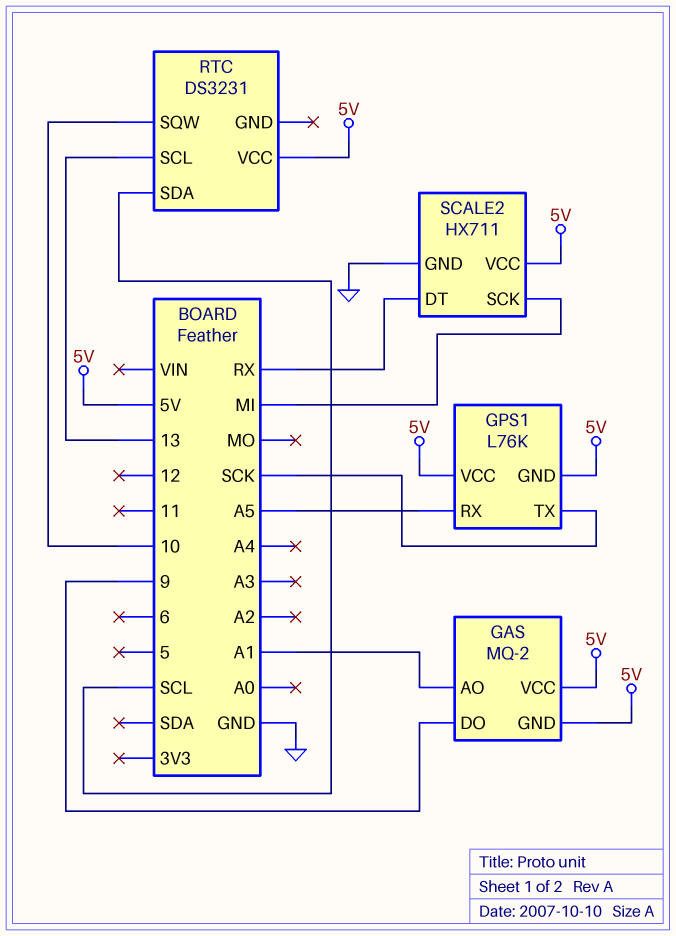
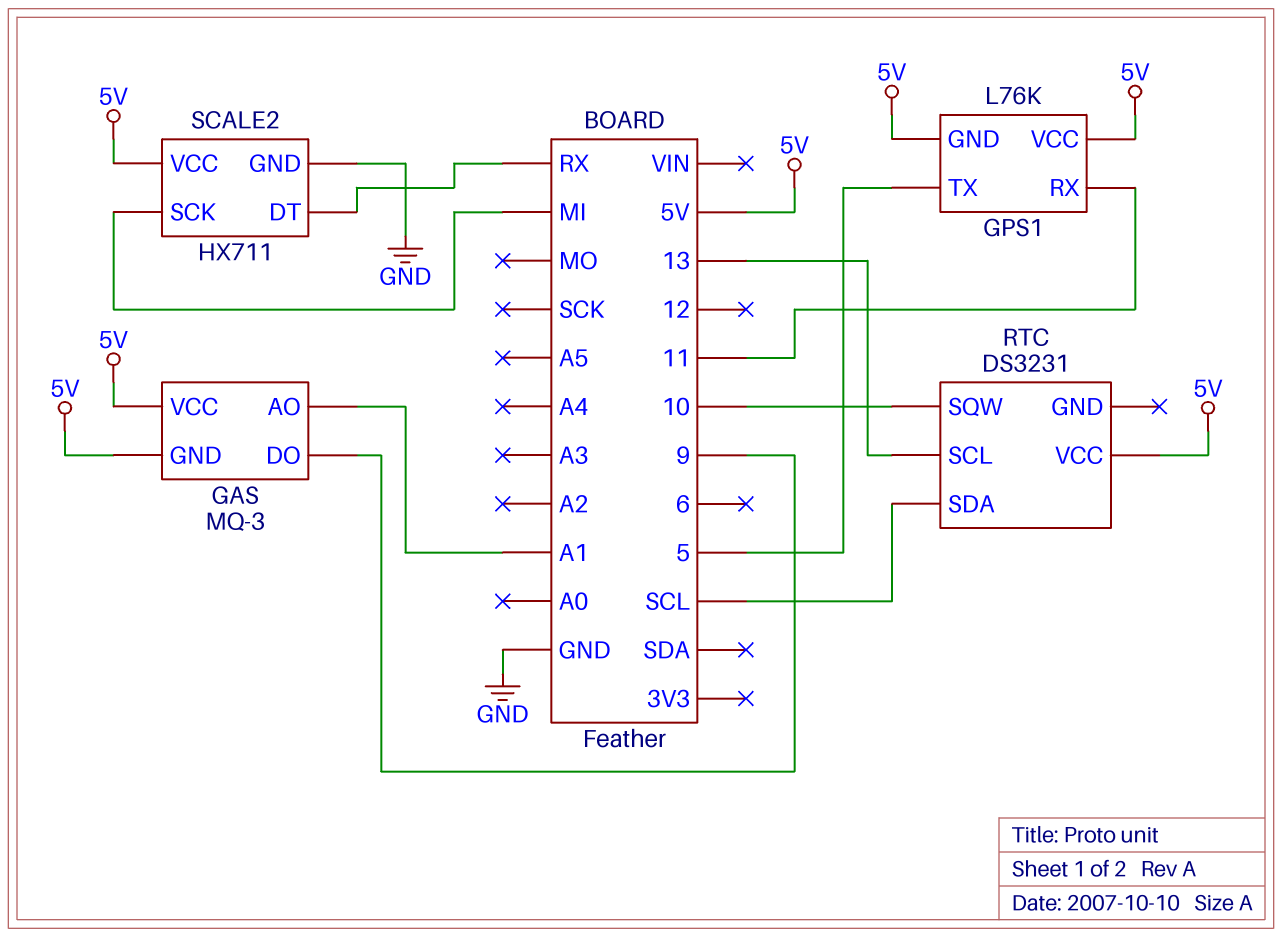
GAS: MQ-2 -> MQ-3
GPS1 pin RX: A5 -> 11
GPS1 pin TX: SCK -> 5

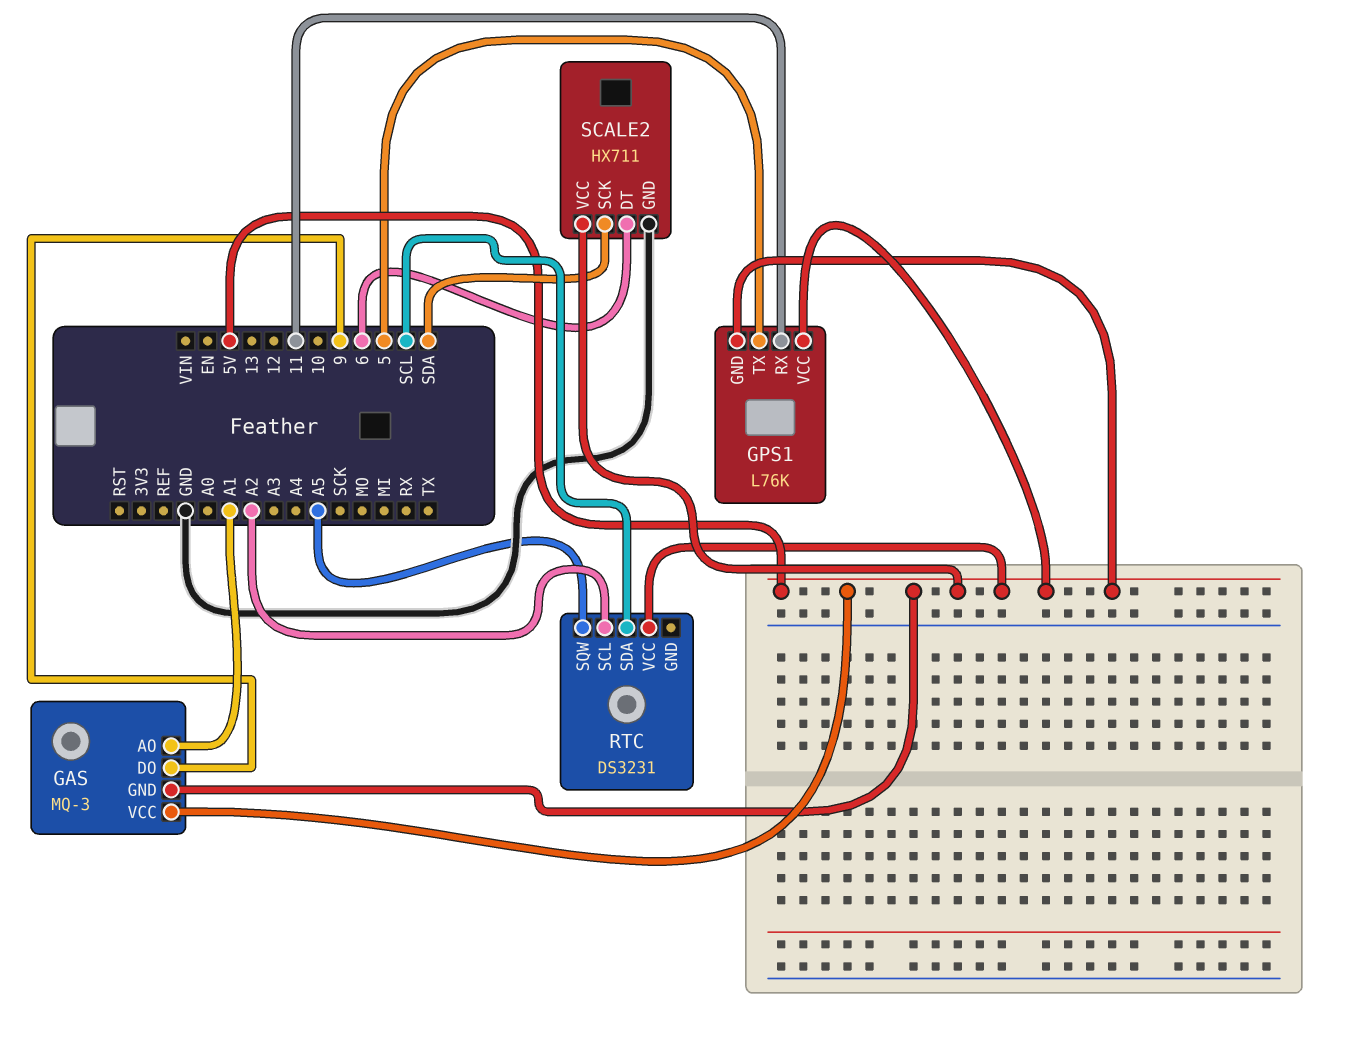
RTC pin SCL: 13 -> A2
RTC pin SQW: 10 -> A5
SCALE2 pin DT: RX -> 6
SCALE2 pin SCK: MI -> SDA

